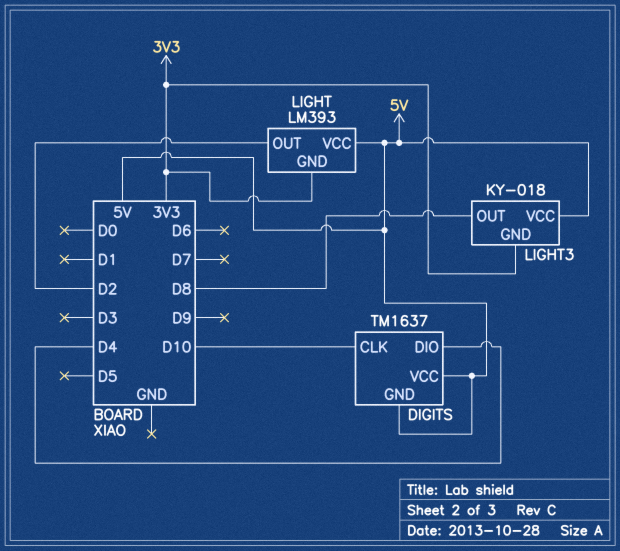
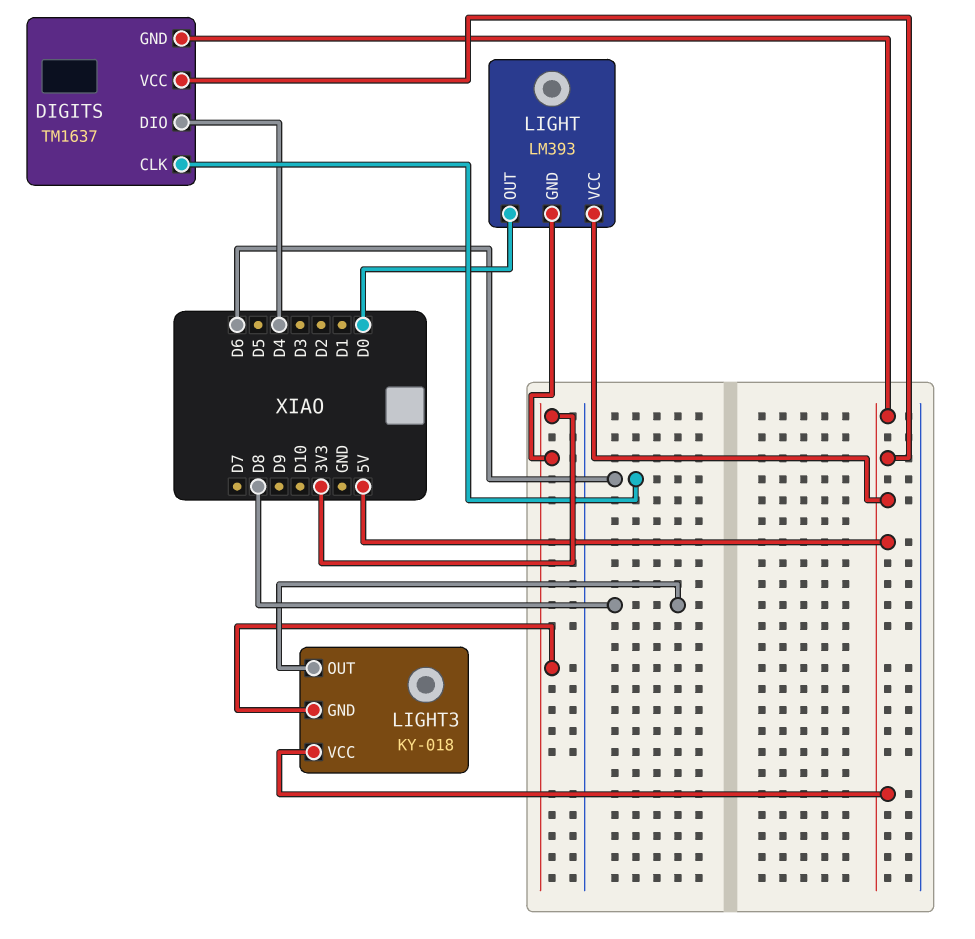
DIGITS pin CLK: D10 -> D6
LIGHT pin OUT: D2 -> D0

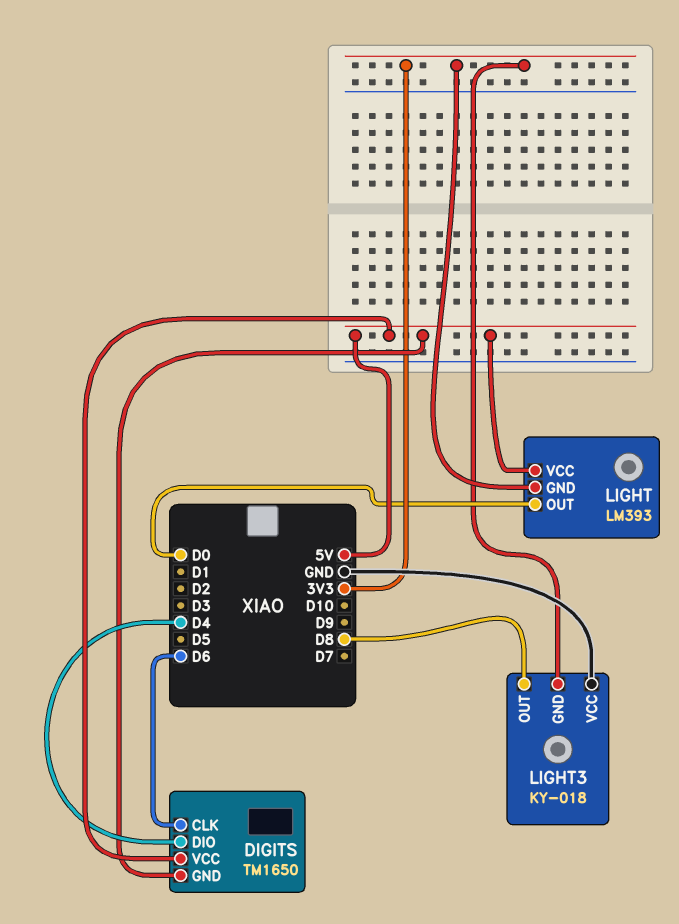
DIGITS: TM1637 -> TM1650
LIGHT3 pin VCC: 5V -> GND

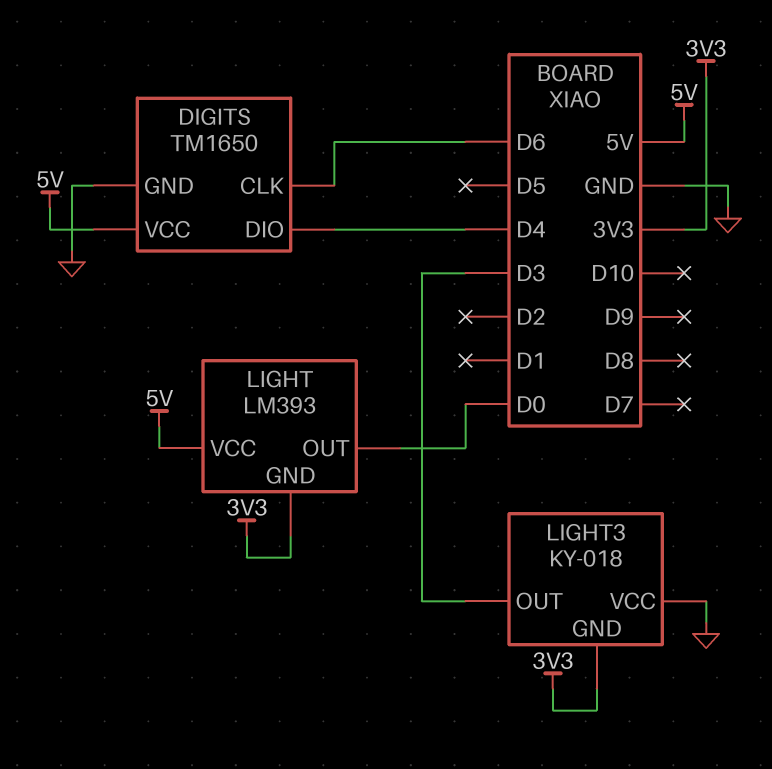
DIGITS pin GND: 5V -> GND
LIGHT3 pin OUT: D8 -> D3

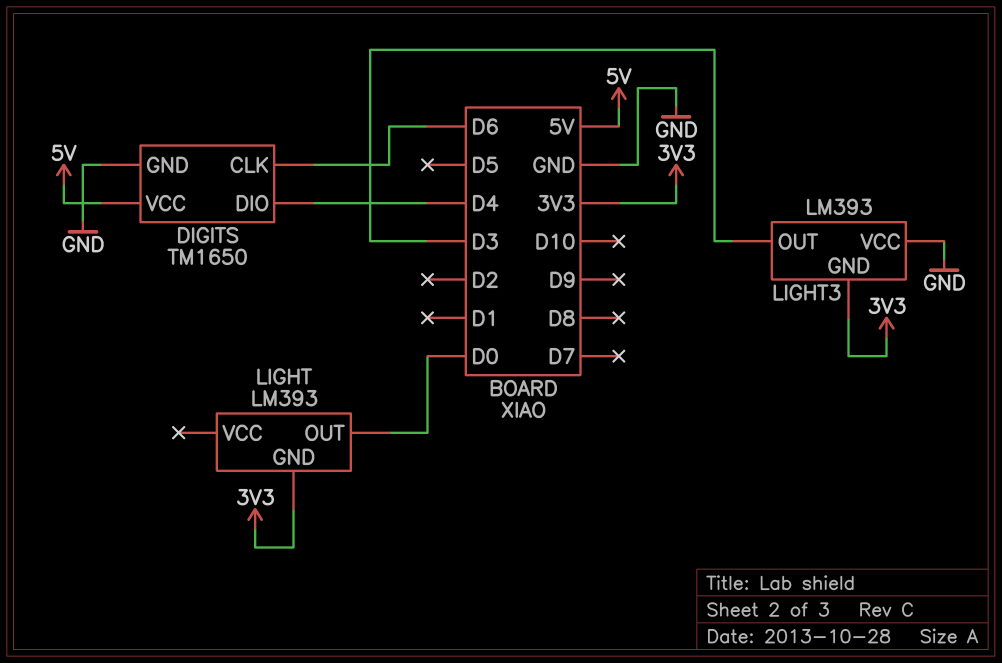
LIGHT pin VCC: 5V -> none
LIGHT3: KY-018 -> LM393

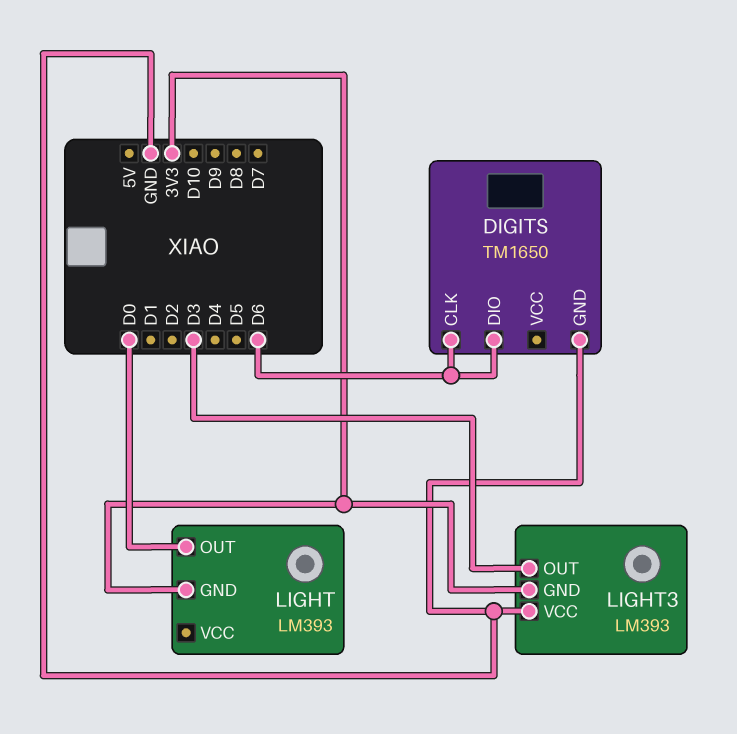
DIGITS pin DIO: D4 -> D6
DIGITS pin VCC: 5V -> none

